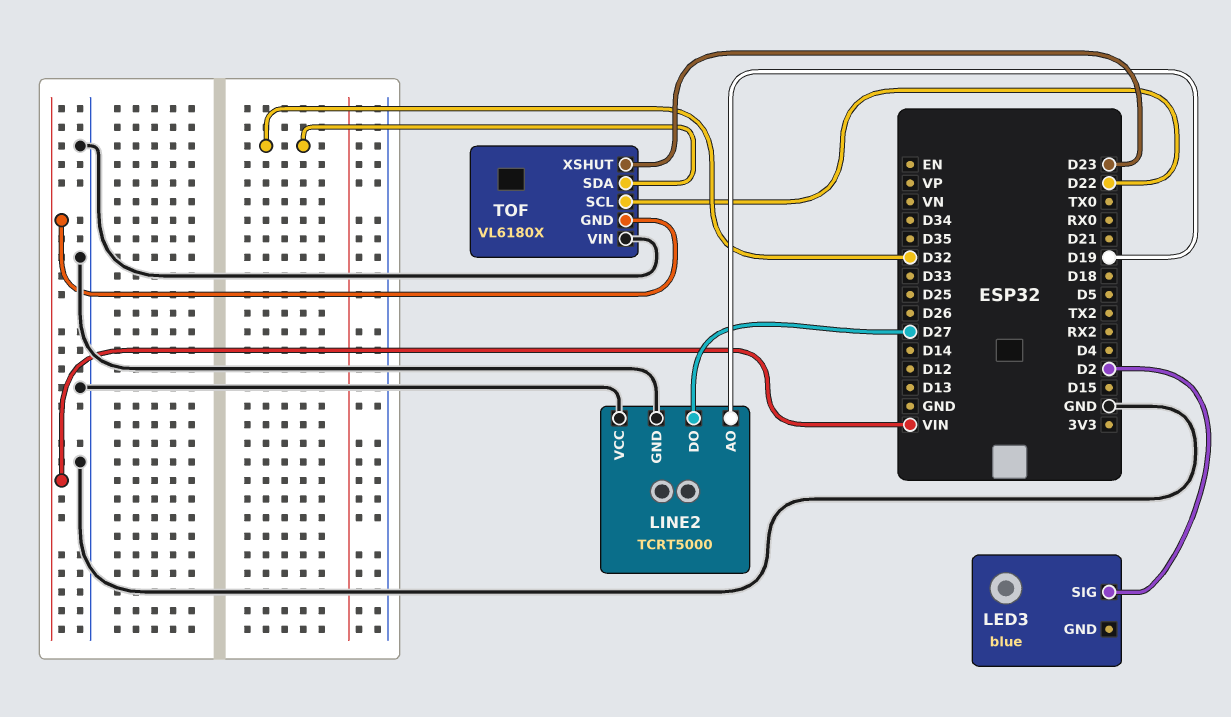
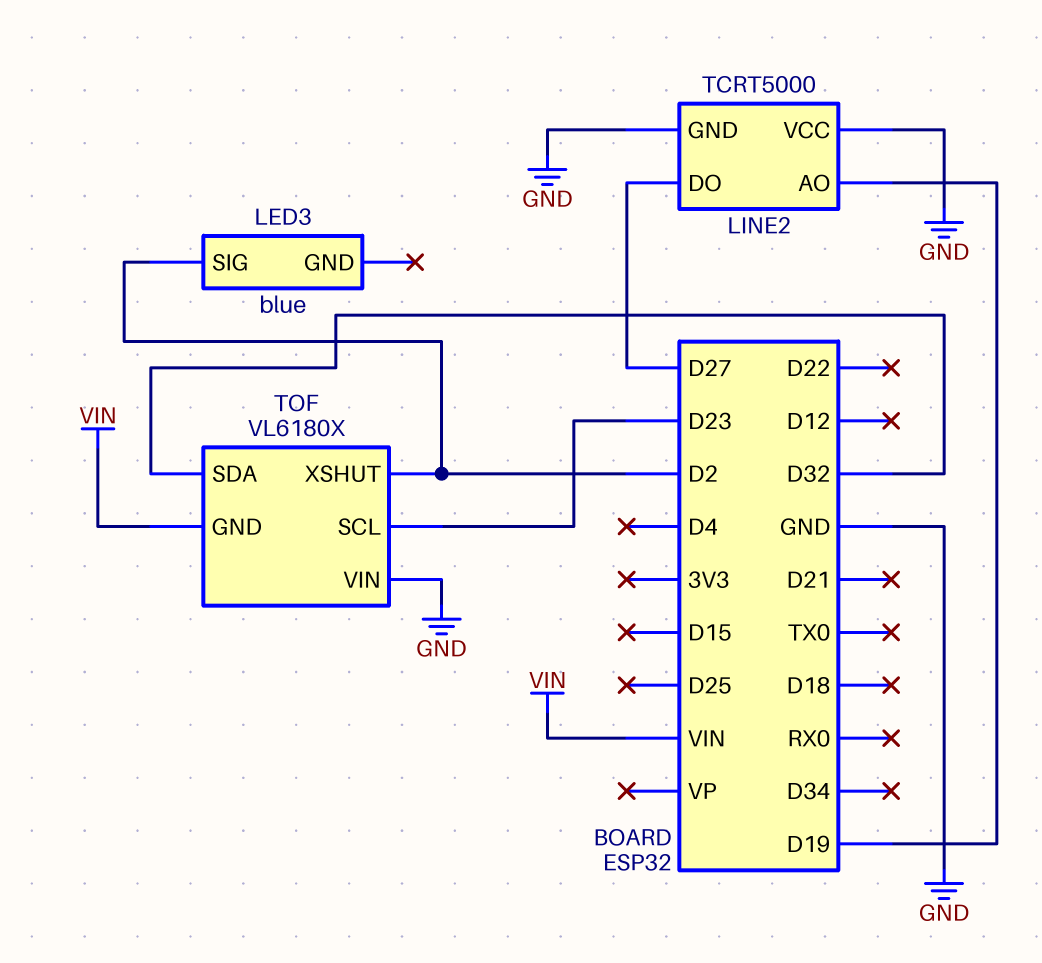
TOF pin SCL: D22 -> D23
TOF pin XSHUT: D23 -> D2

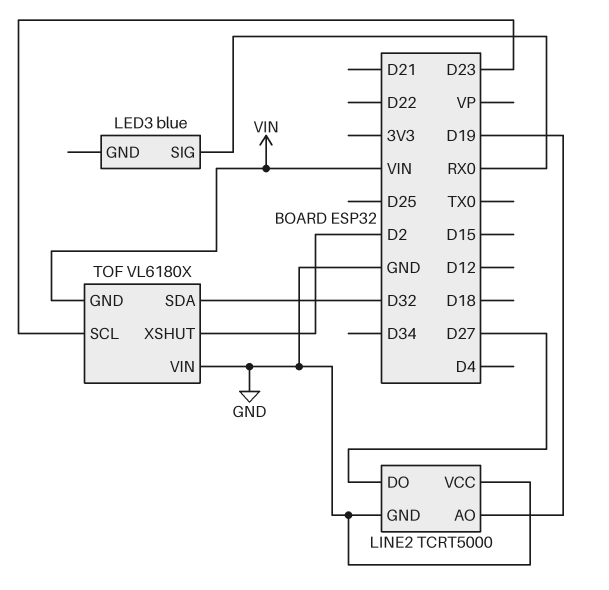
LED3 pin SIG: D2 -> RX0

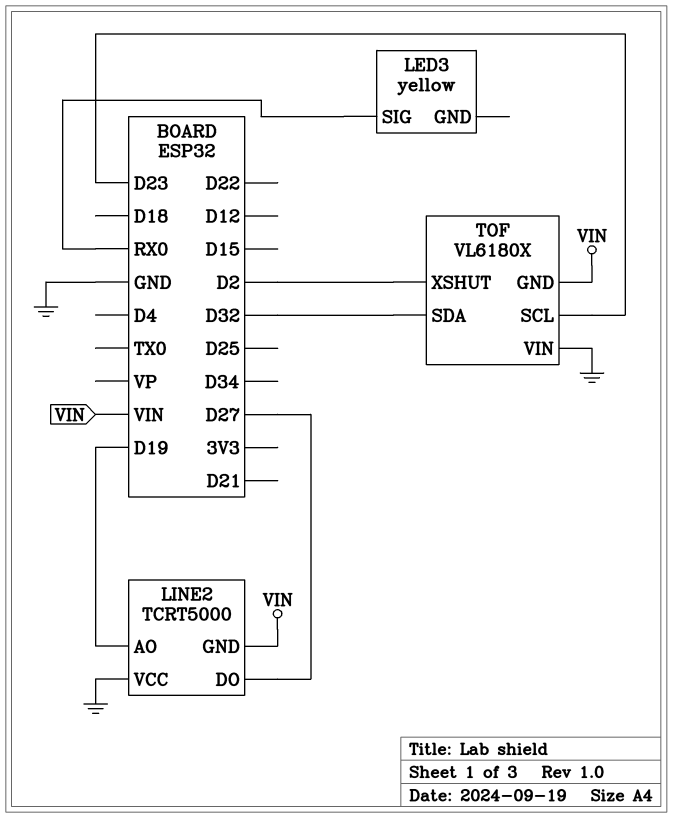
LED3: blue -> yellow
LINE2 pin GND: GND -> VIN

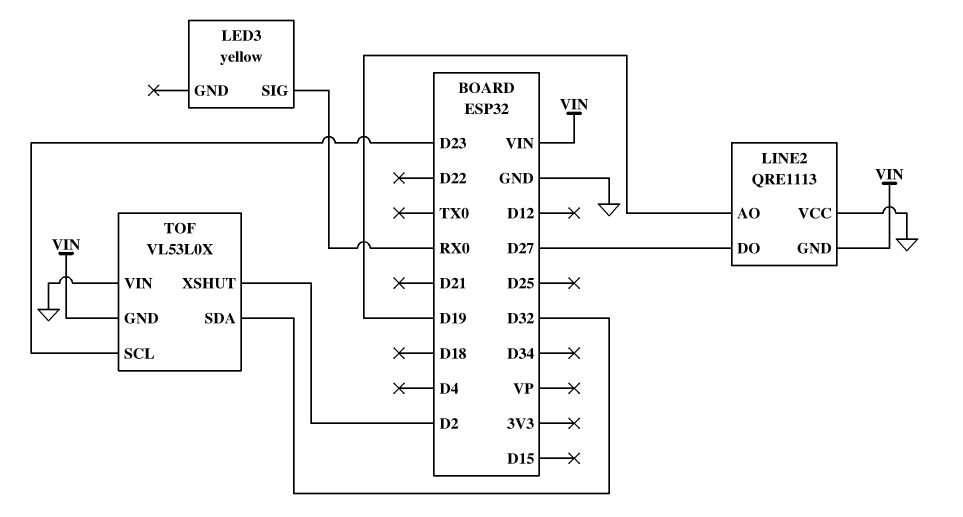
LINE2: TCRT5000 -> QRE1113
TOF: VL6180X -> VL53L0X

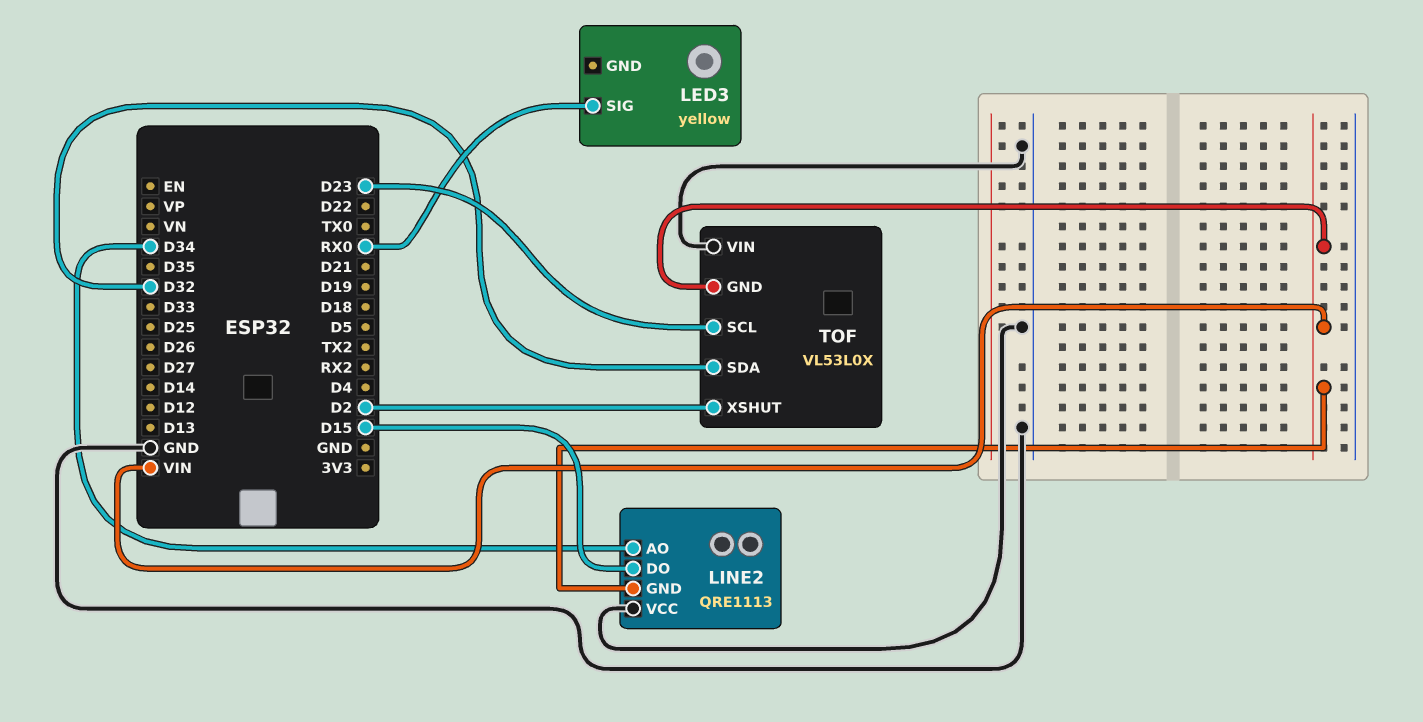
LINE2 pin AO: D19 -> D34
LINE2 pin DO: D27 -> D15

